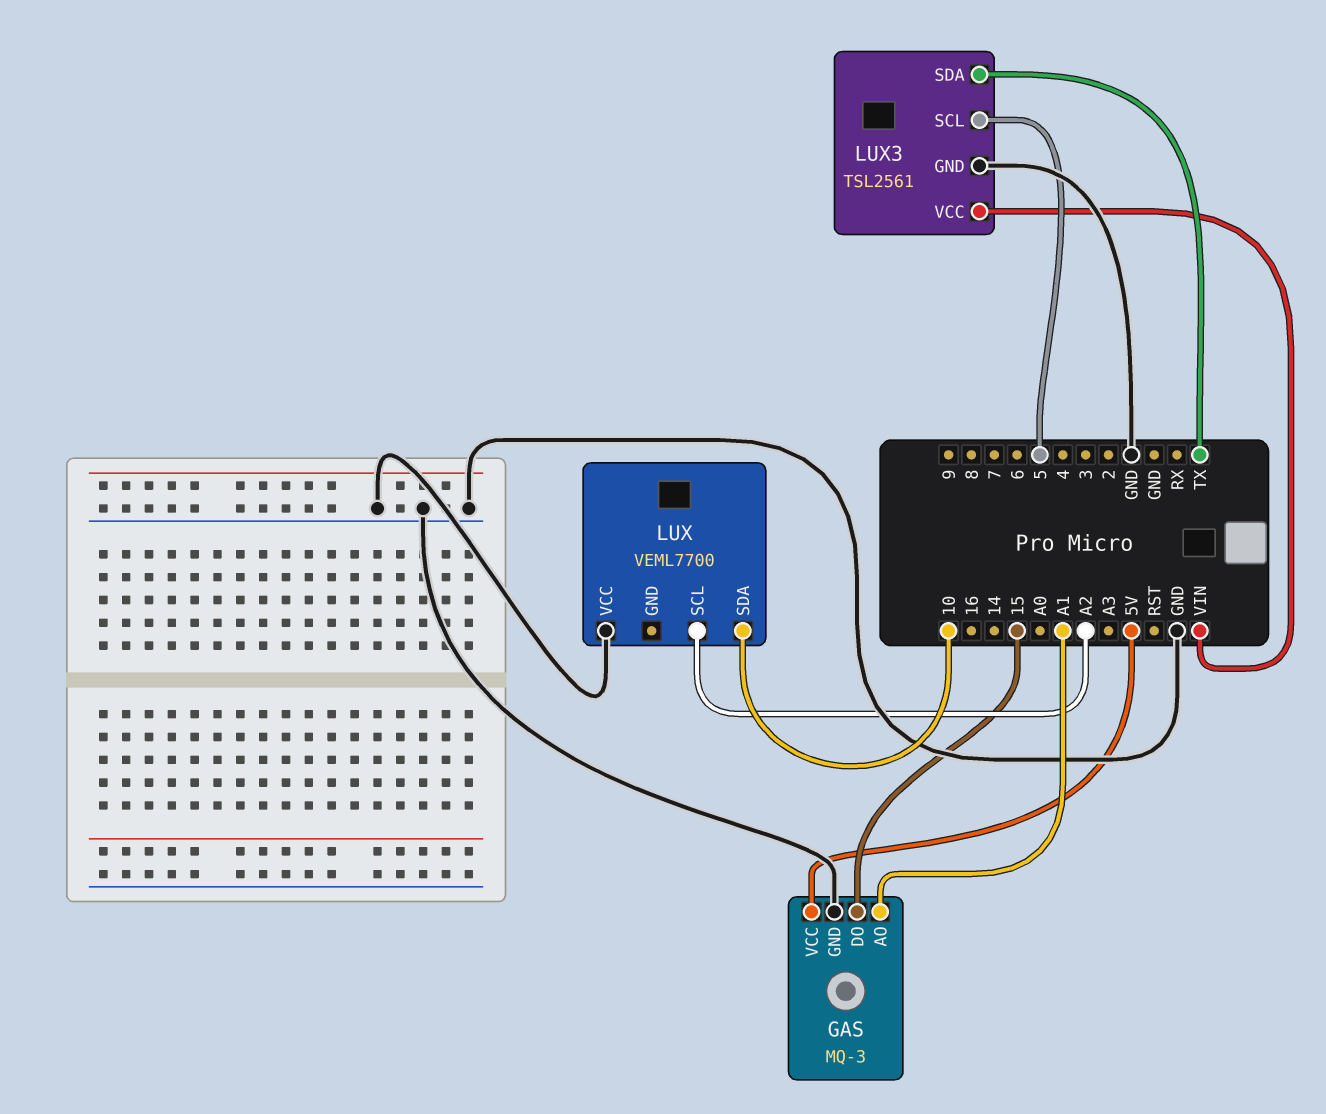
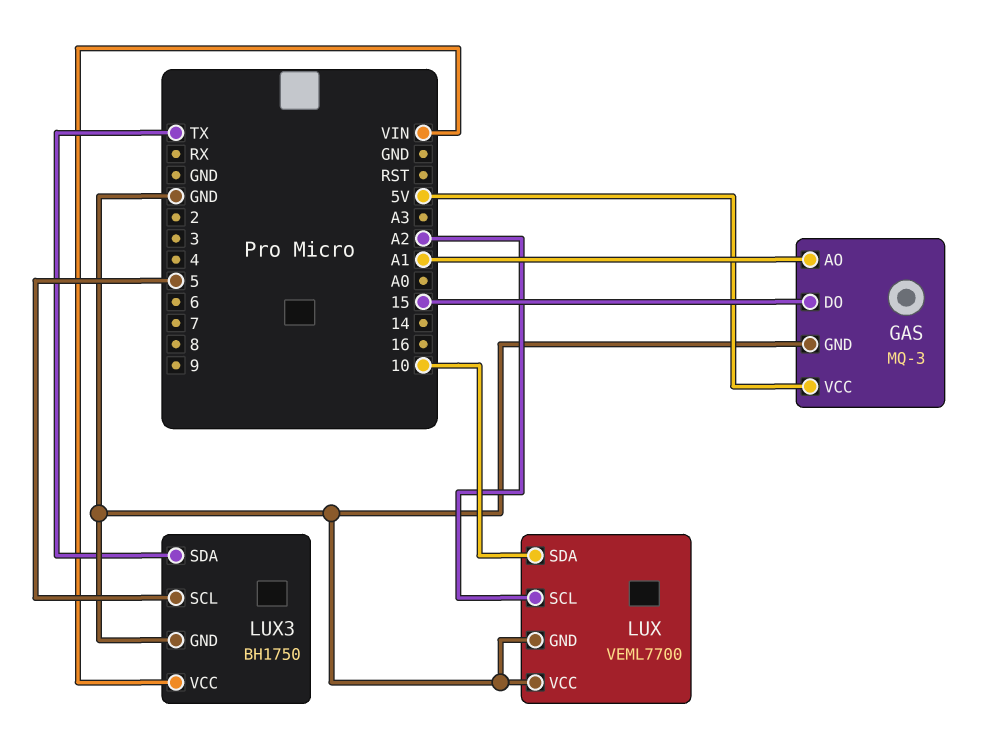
LUX pin GND: none -> GND
LUX3: TSL2561 -> BH1750

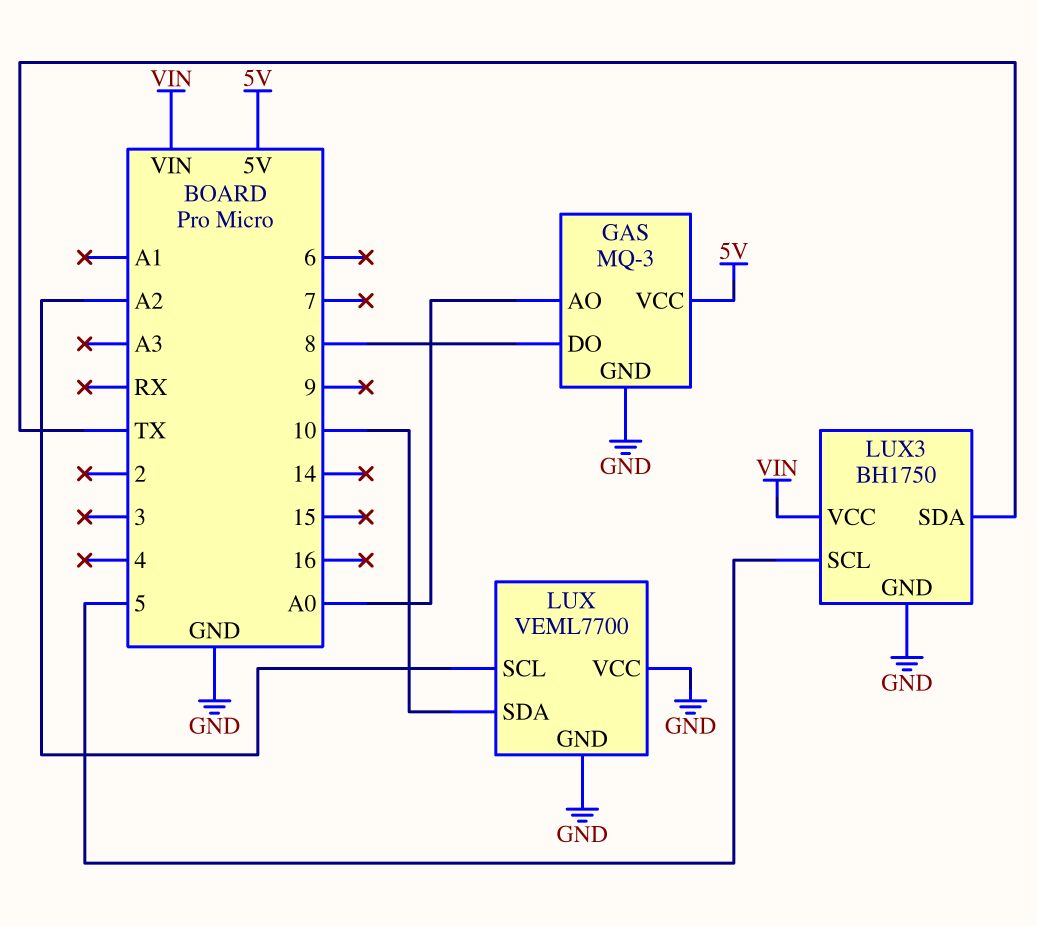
GAS pin AO: A1 -> A0
GAS pin DO: 15 -> 8

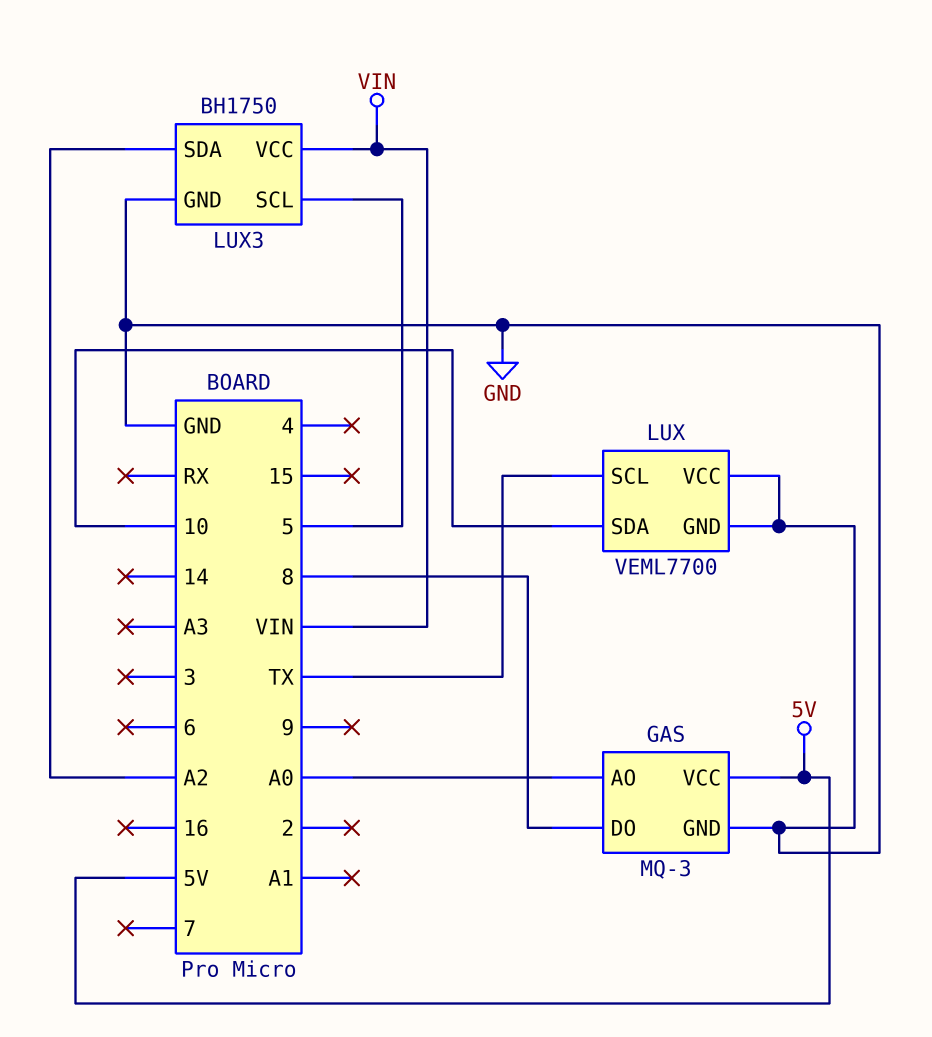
LUX pin SCL: A2 -> TX
LUX3 pin SDA: TX -> A2

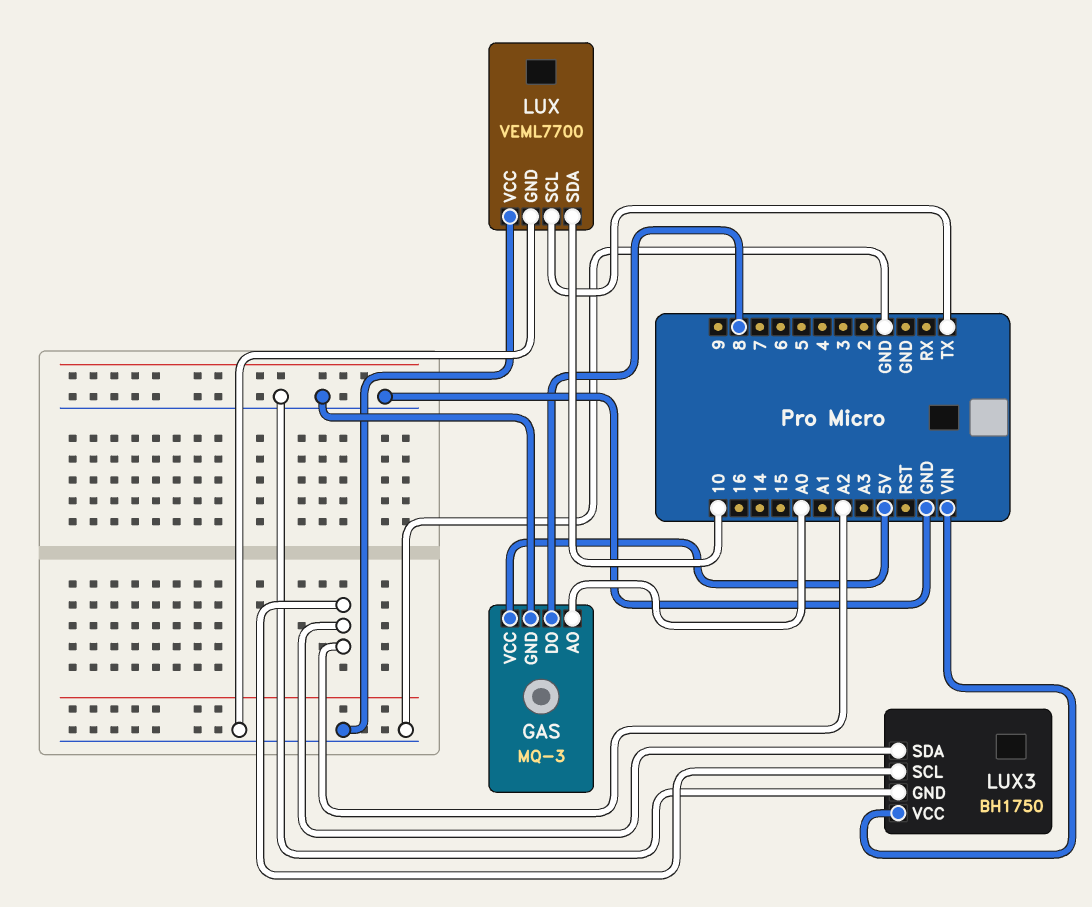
LUX3 pin SCL: 5 -> A2

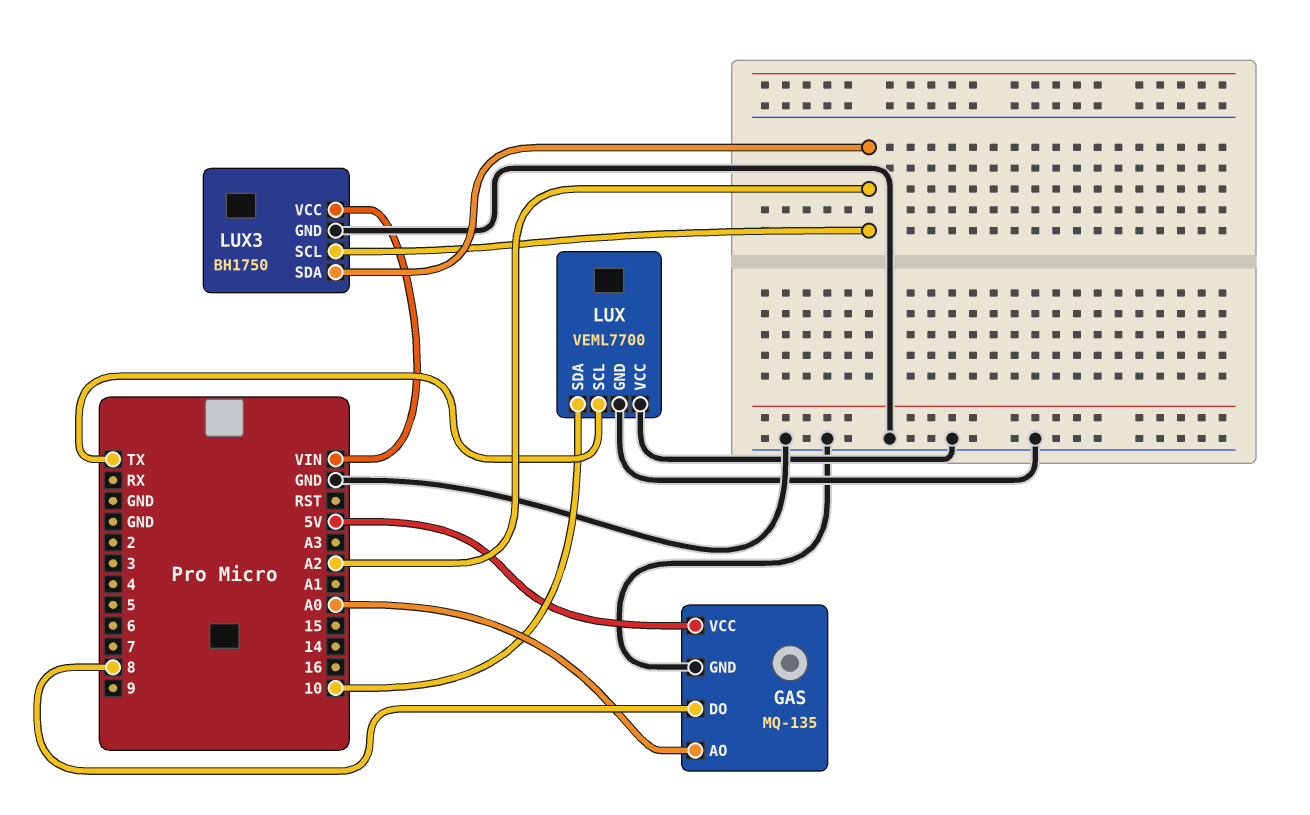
GAS: MQ-3 -> MQ-135

